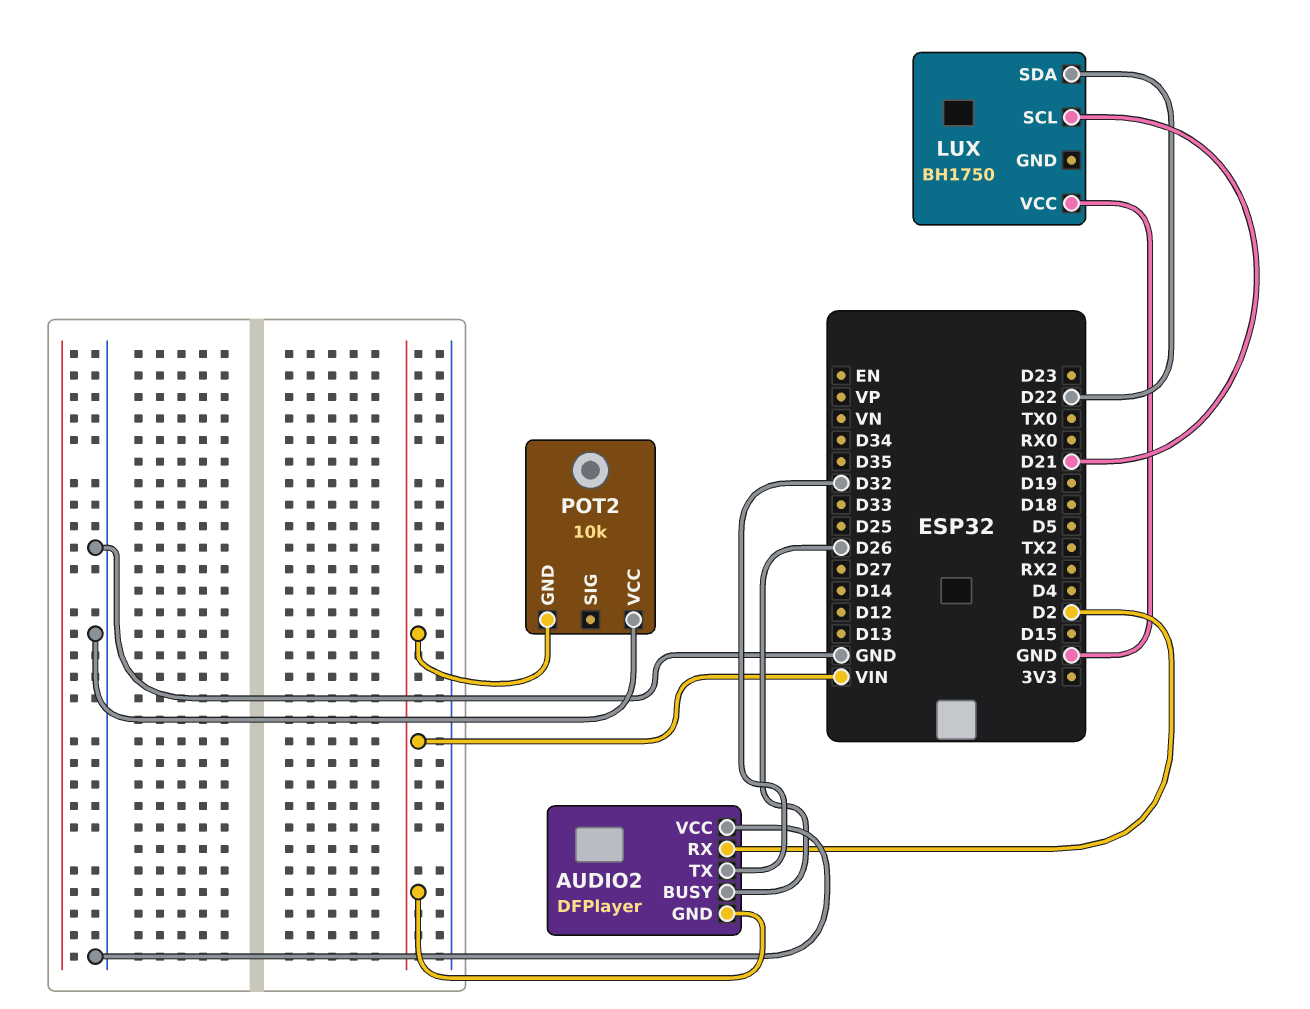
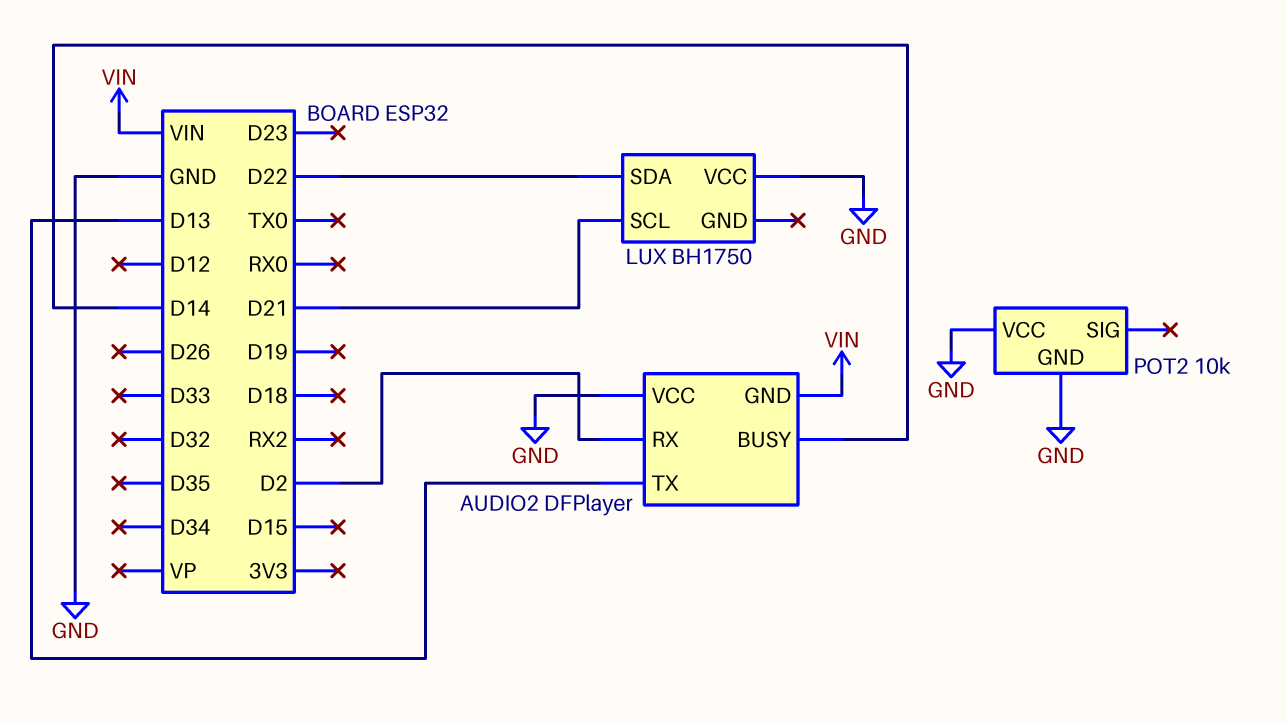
AUDIO2 pin BUSY: D26 -> D14
AUDIO2 pin TX: D32 -> D13
POT2 pin GND: VIN -> GND

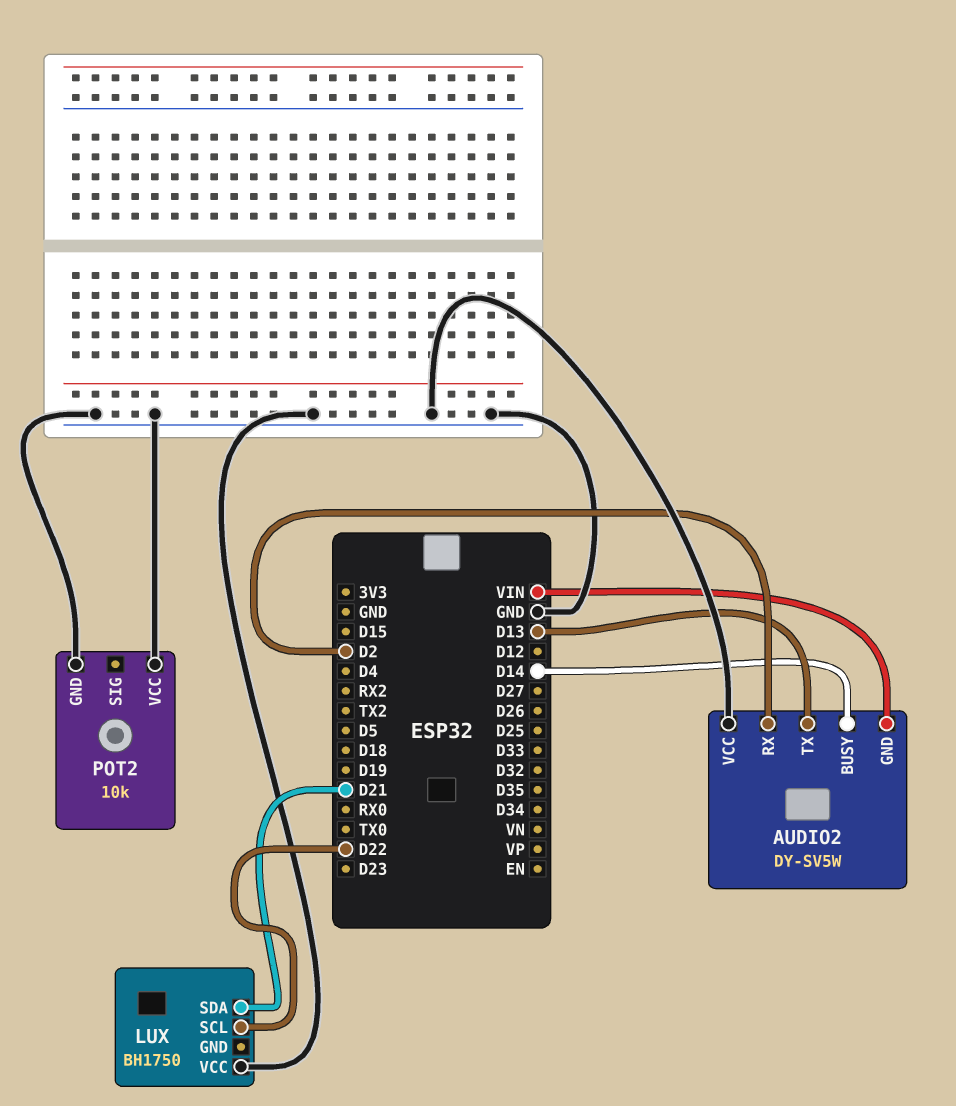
AUDIO2: DFPlayer -> DY-SV5W
LUX pin SCL: D21 -> D22
LUX pin SDA: D22 -> D21

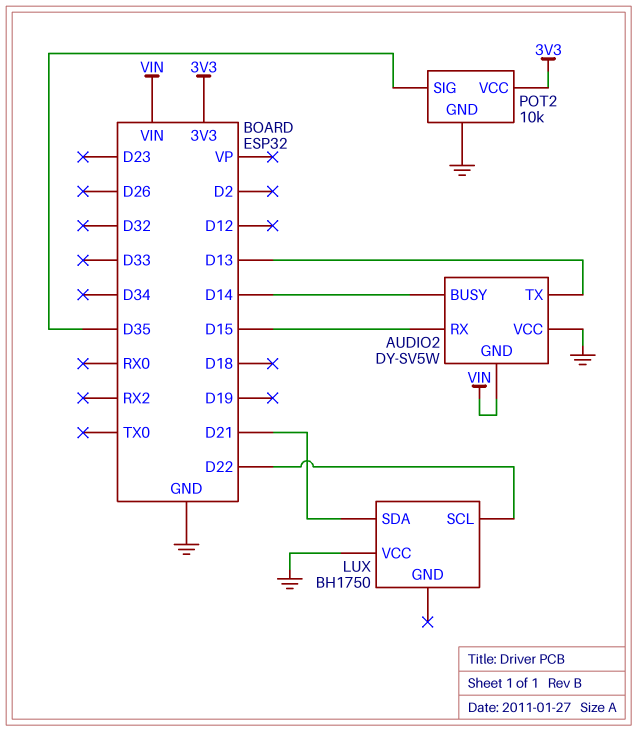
AUDIO2 pin RX: D2 -> D15
POT2 pin SIG: none -> D35
POT2 pin VCC: GND -> 3V3

